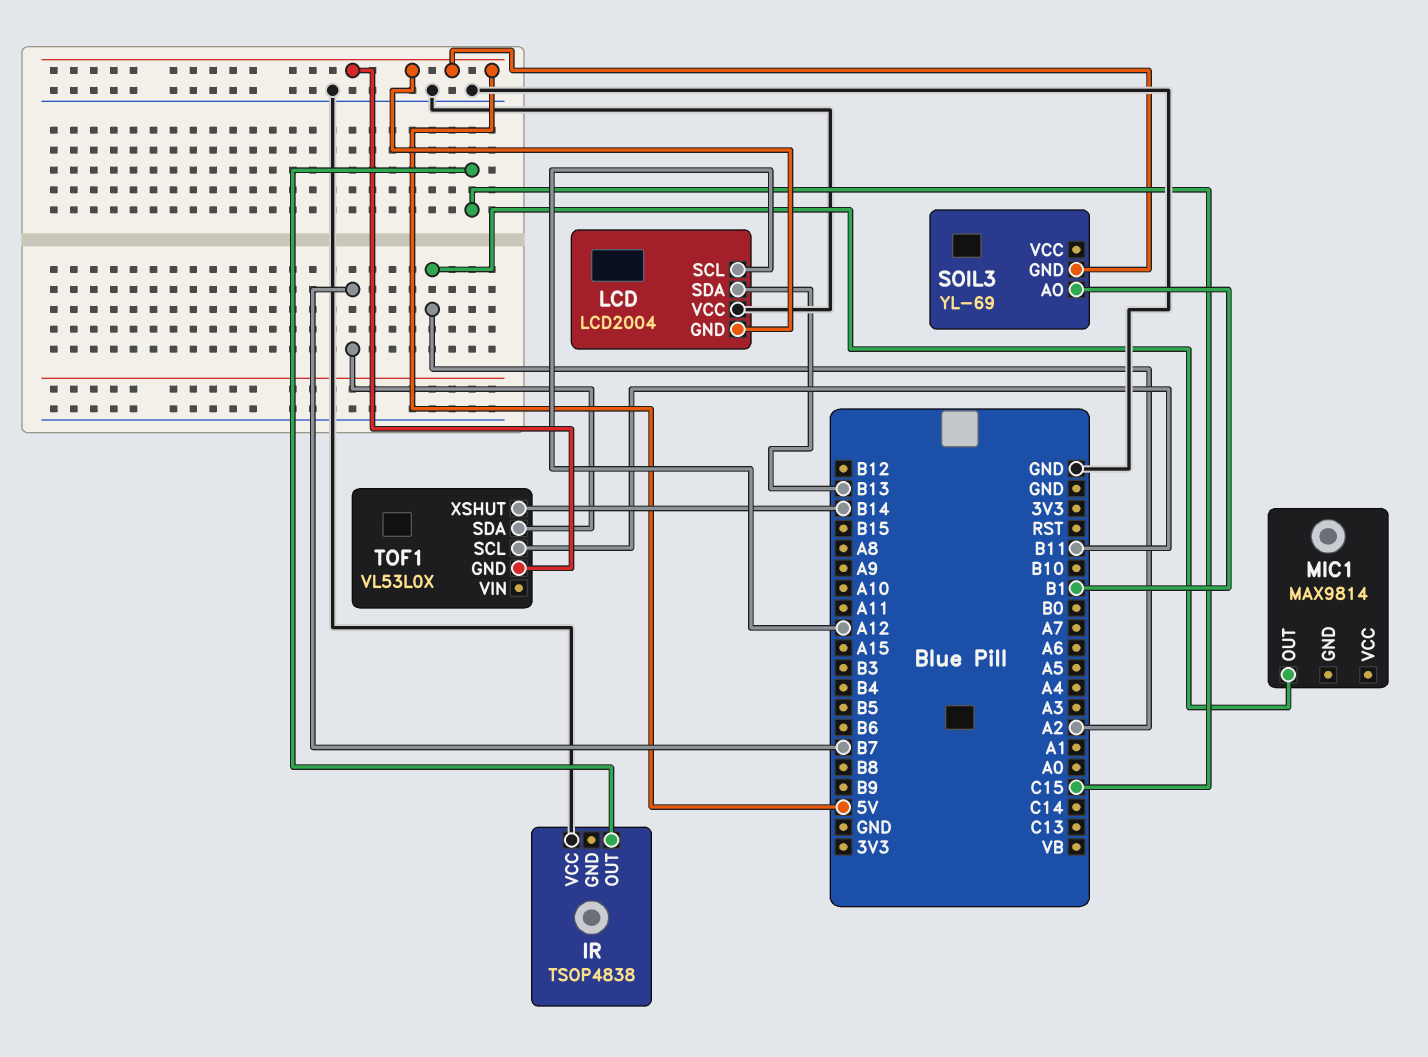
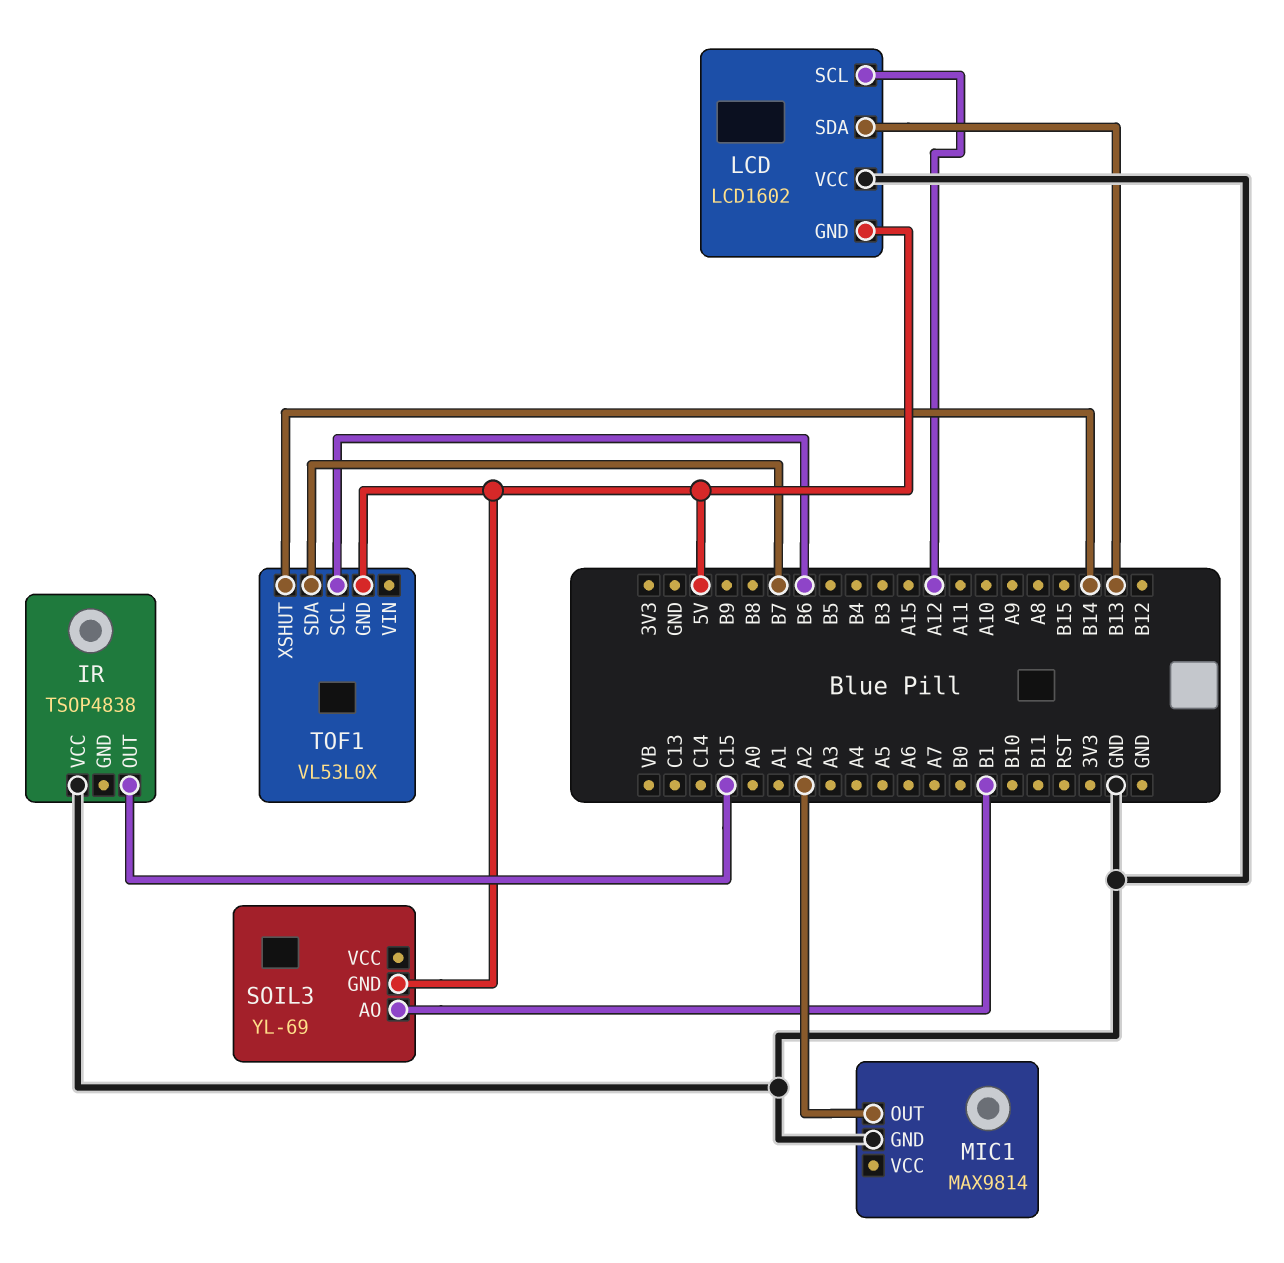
LCD: LCD2004 -> LCD1602
MIC1 pin GND: none -> GND
TOF1 pin SCL: B11 -> B6

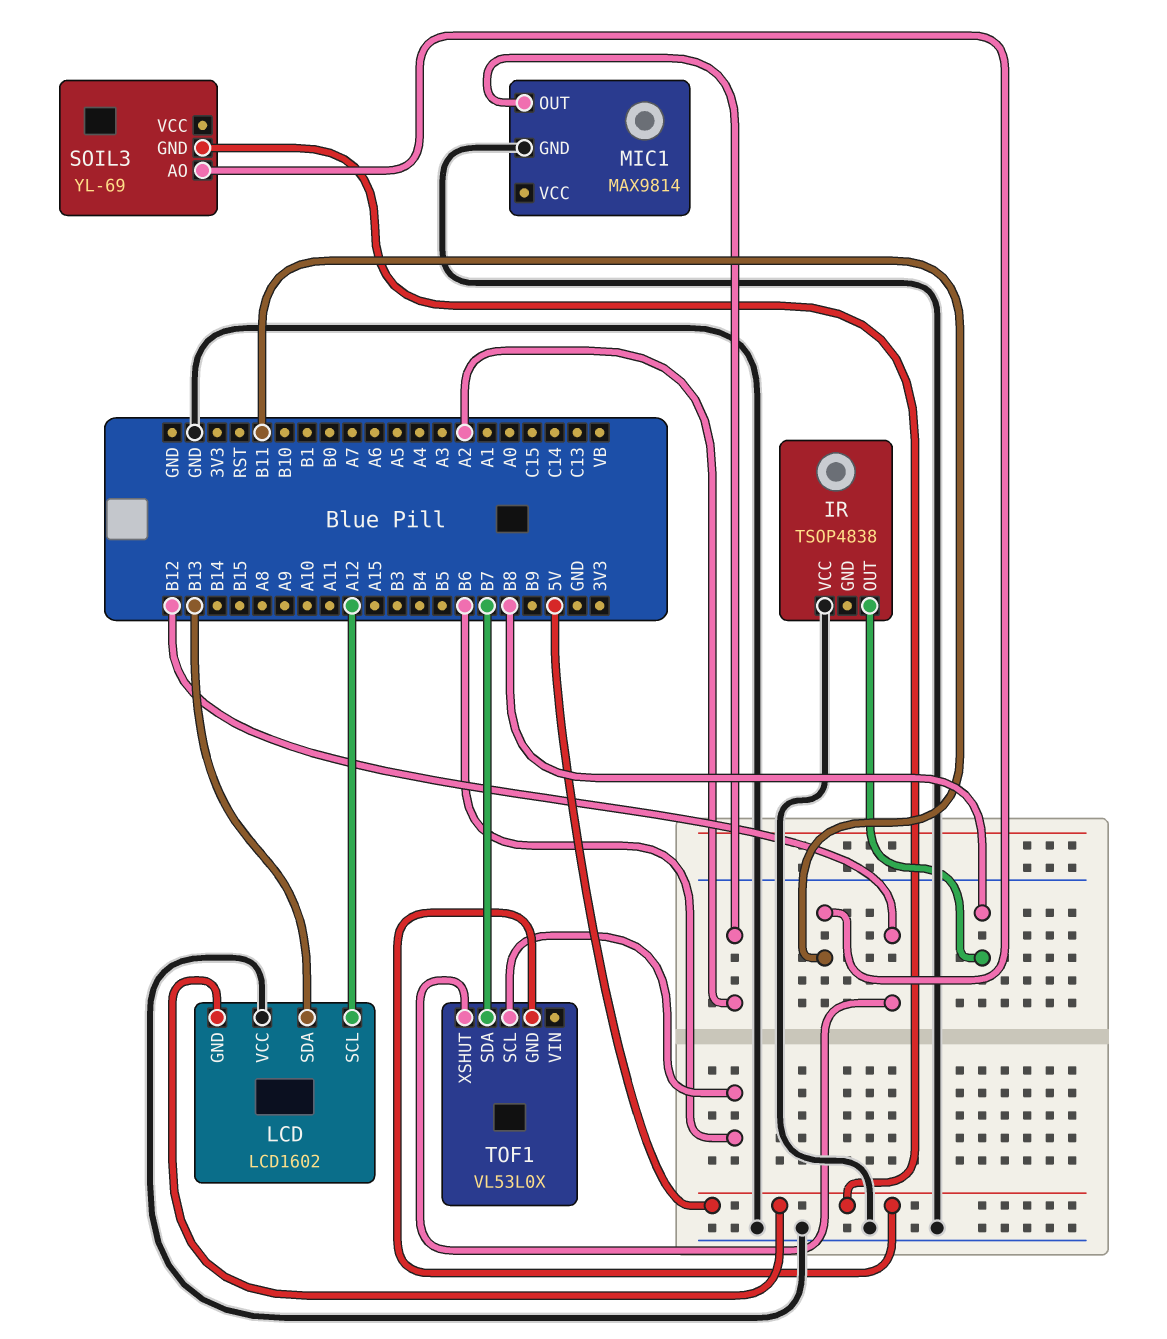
IR pin OUT: C15 -> B8
SOIL3 pin AO: B1 -> B11
TOF1 pin XSHUT: B14 -> B12

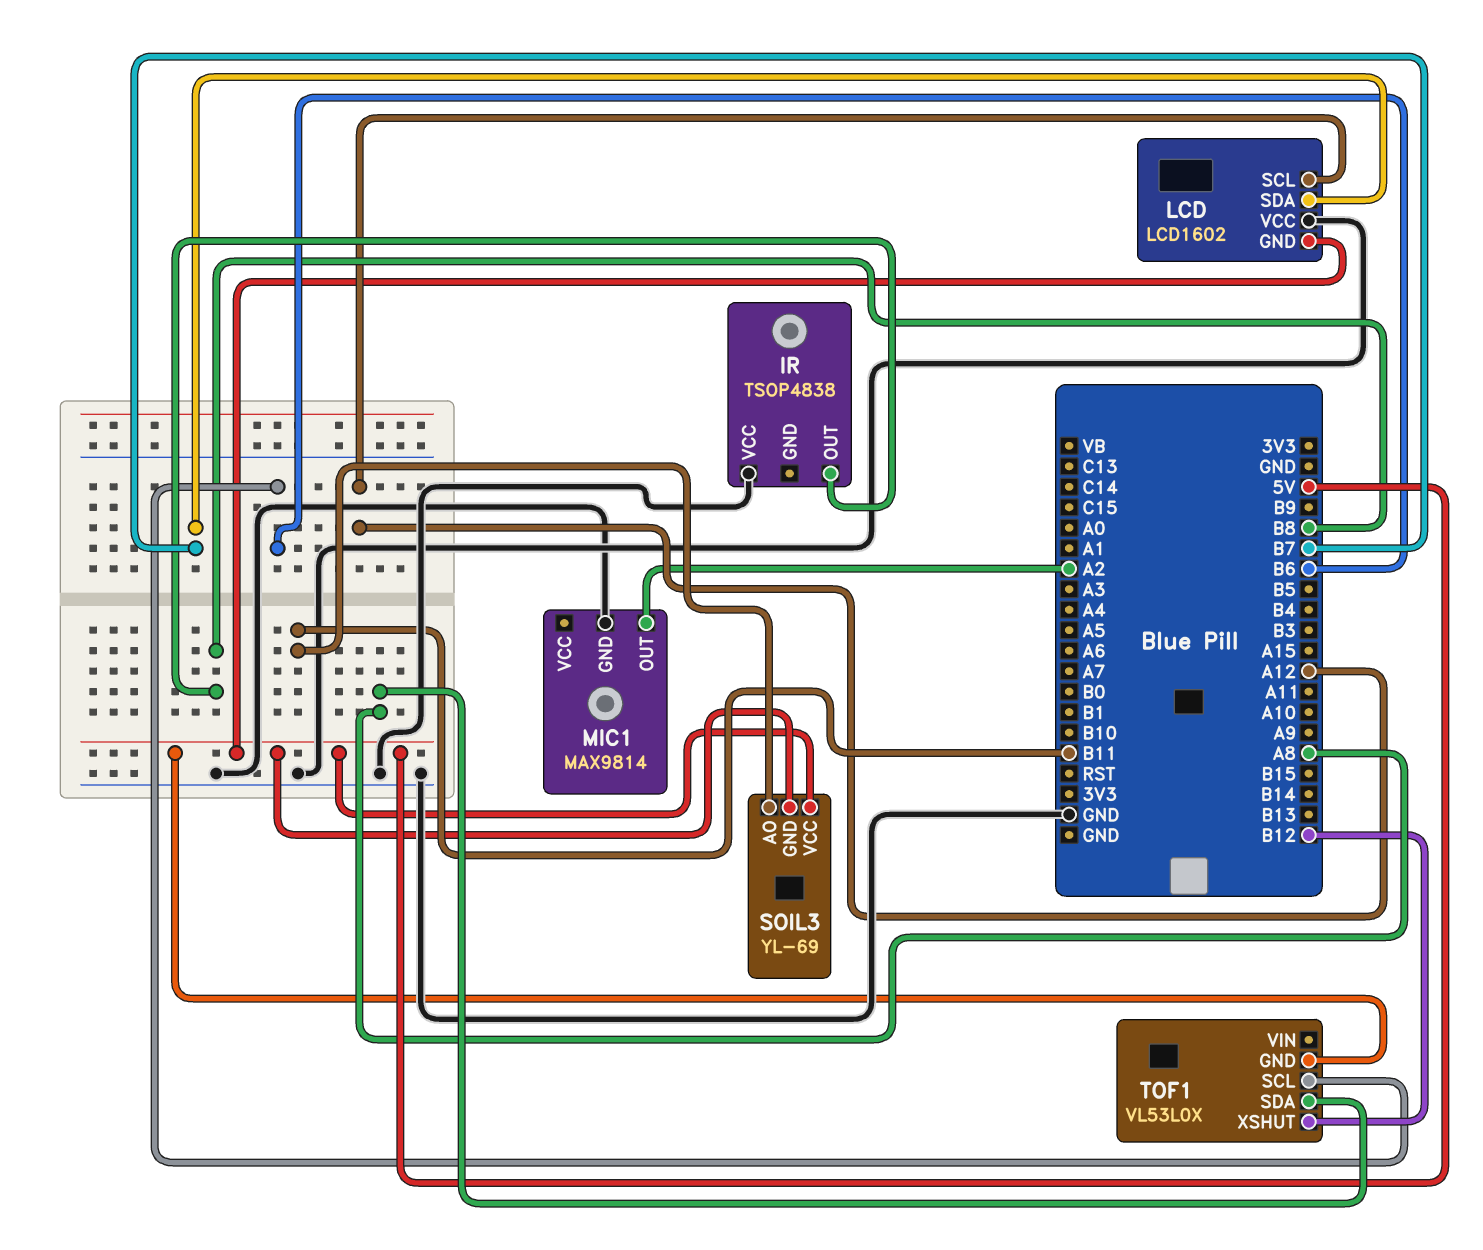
LCD pin SDA: B13 -> B7
SOIL3 pin VCC: none -> 5V
TOF1 pin SDA: B7 -> A8

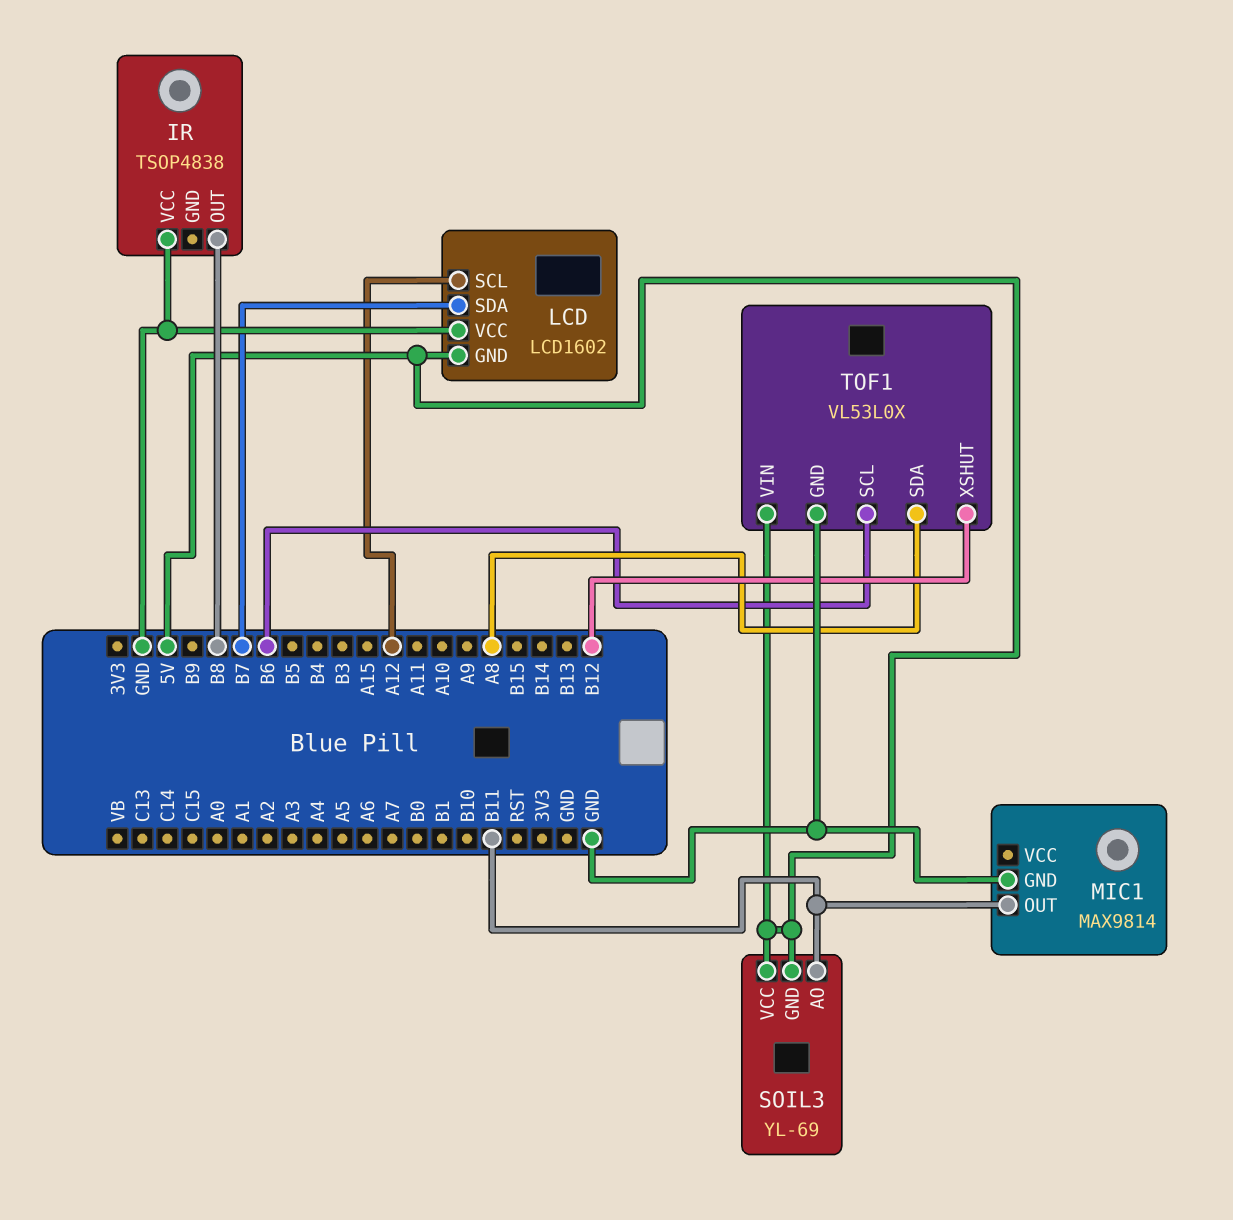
MIC1 pin OUT: A2 -> B11
TOF1 pin GND: 5V -> GND
TOF1 pin VIN: none -> 5V

